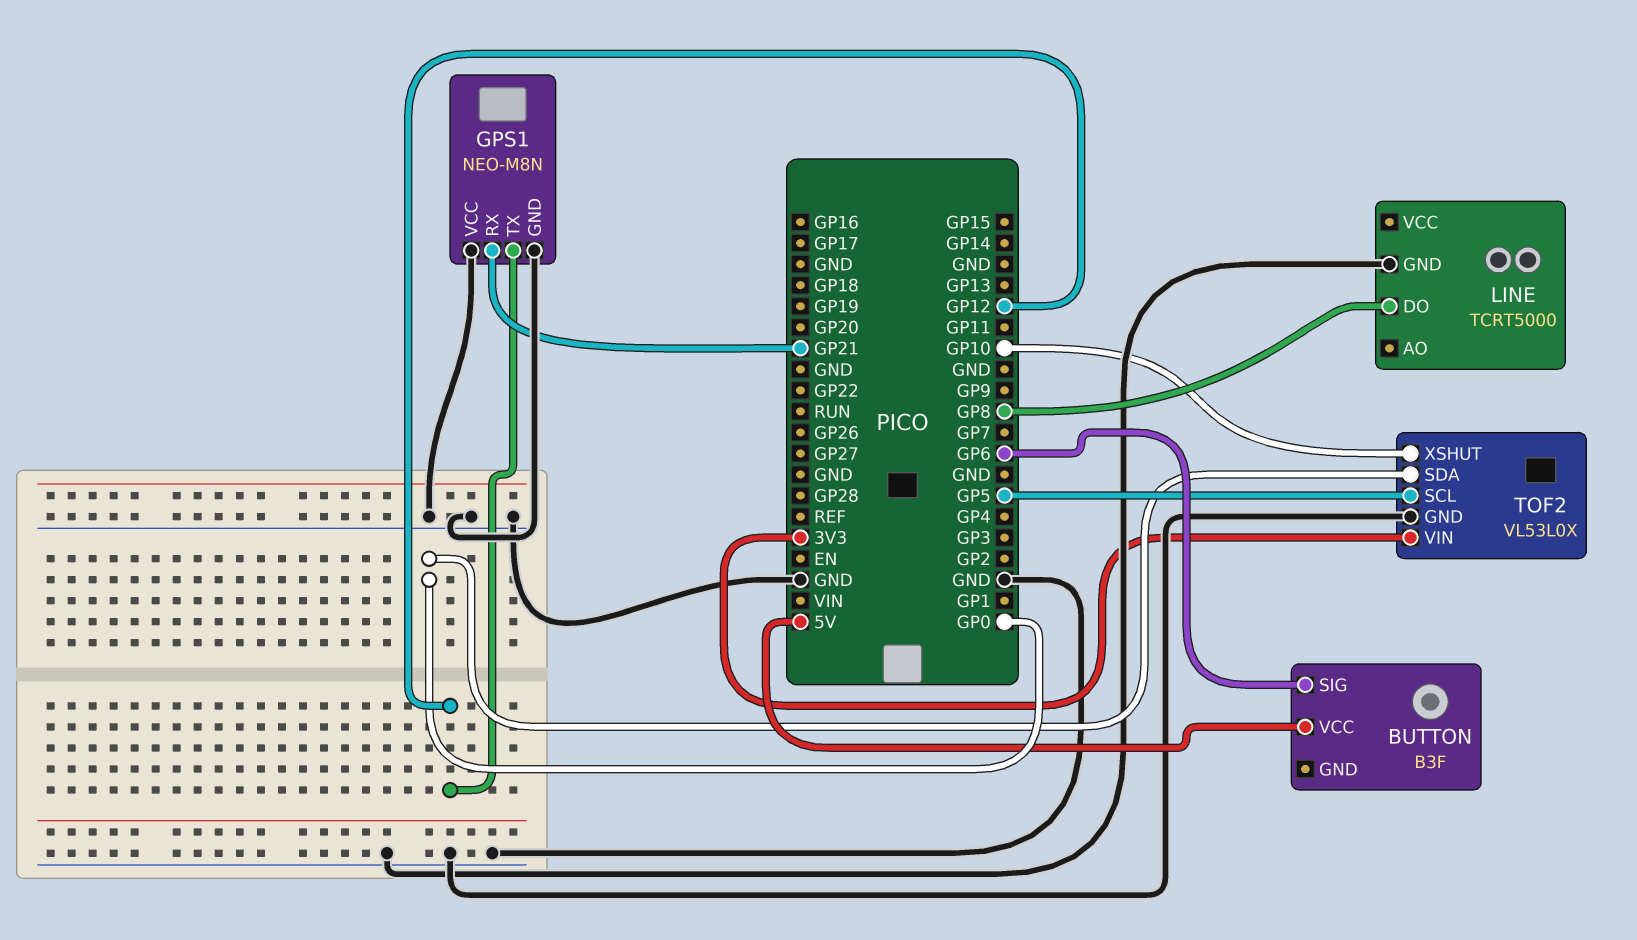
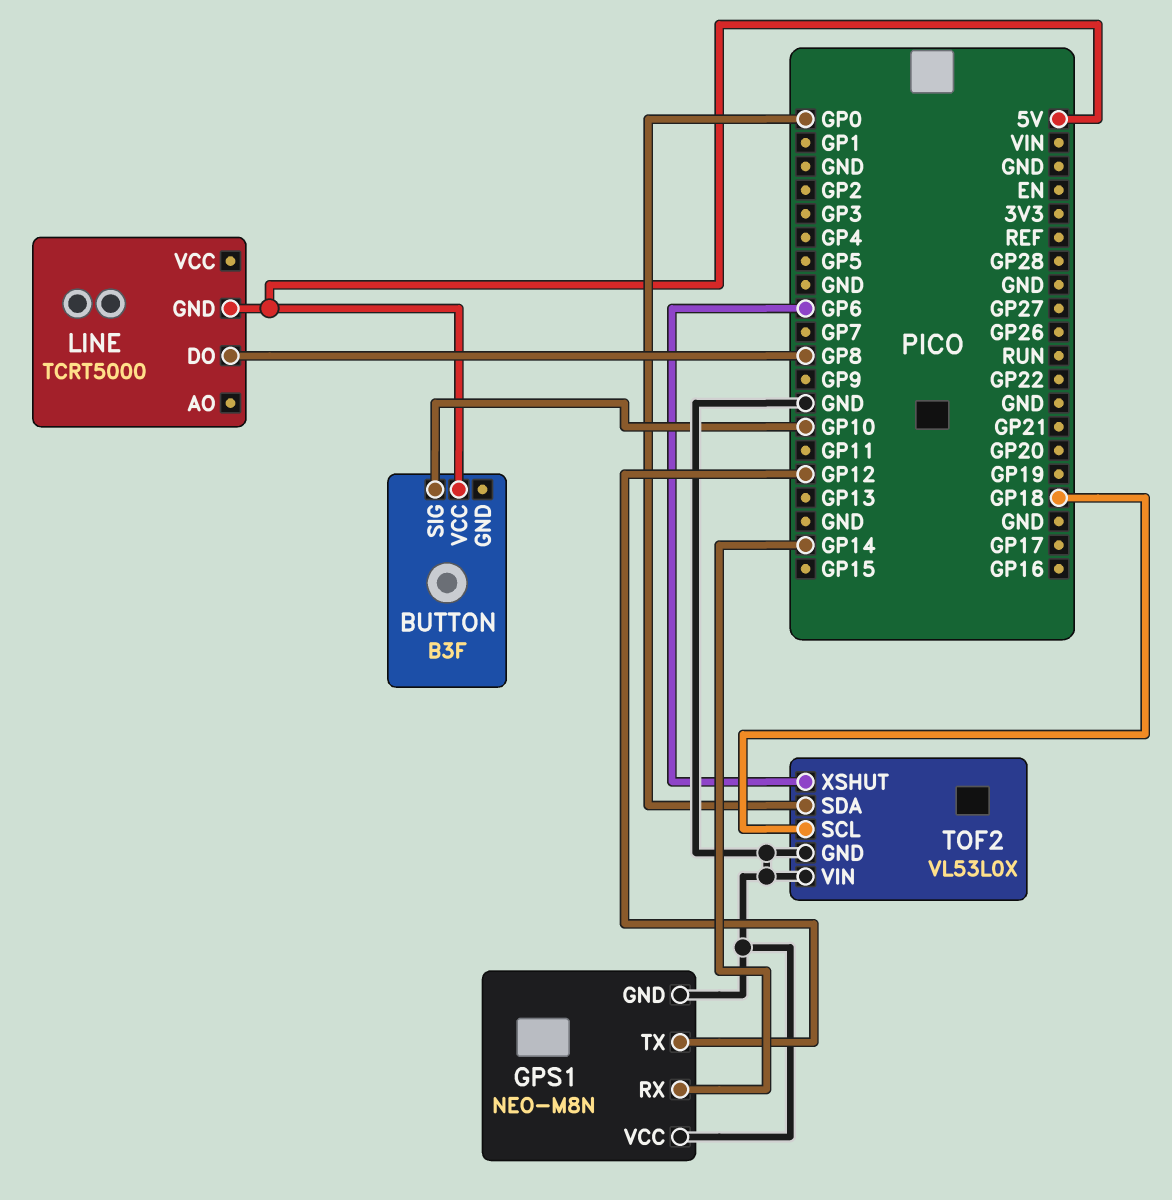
BUTTON pin SIG: GP6 -> GP10
GPS1 pin RX: GP21 -> GP14
LINE pin GND: GND -> 5V
TOF2 pin SCL: GP5 -> GP18
TOF2 pin VIN: 3V3 -> GND
TOF2 pin XSHUT: GP10 -> GP6

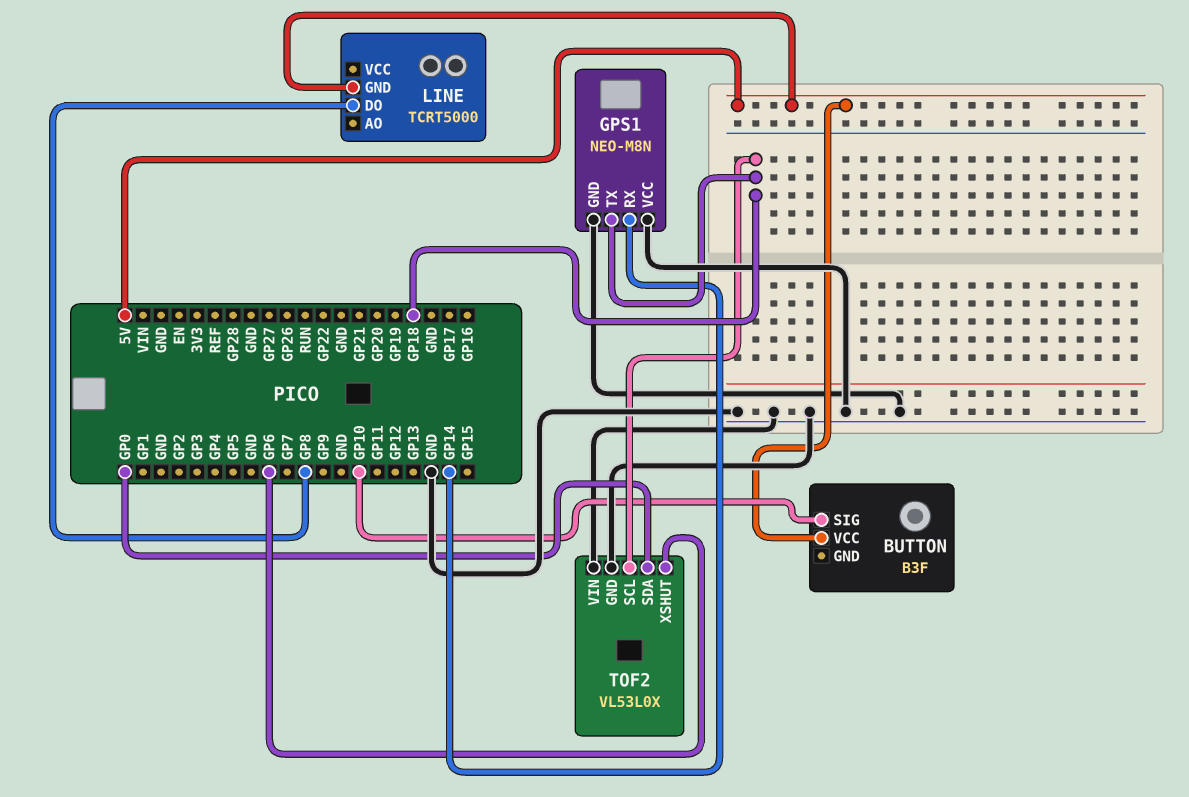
GPS1 pin TX: GP12 -> GP18

